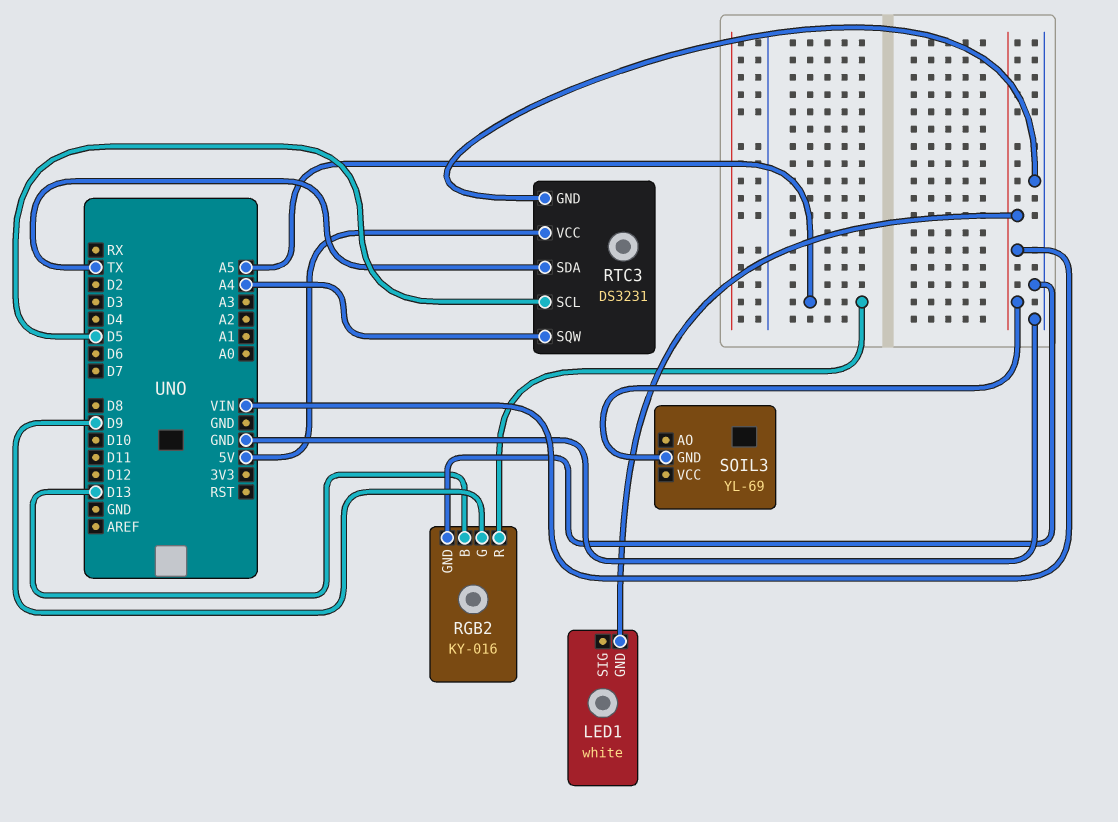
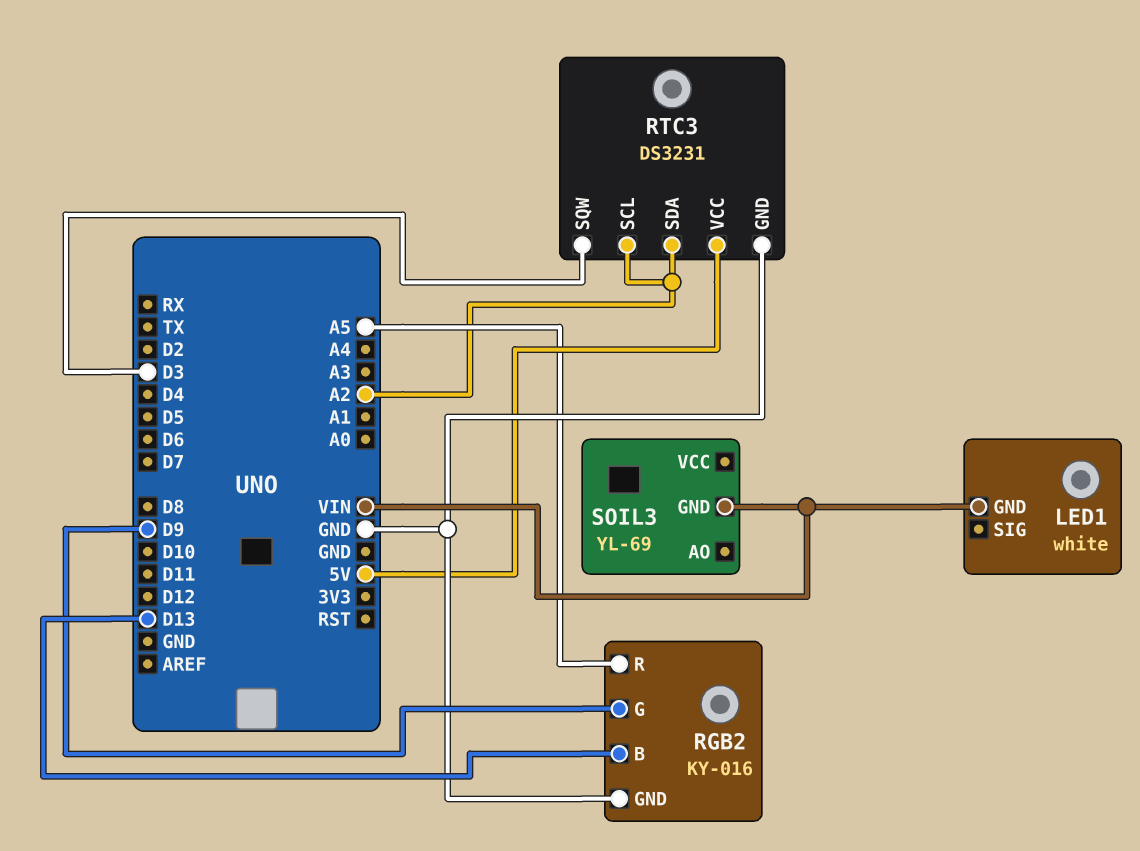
RTC3 pin SCL: D5 -> A2
RTC3 pin SDA: TX -> A2
RTC3 pin SQW: A4 -> D3

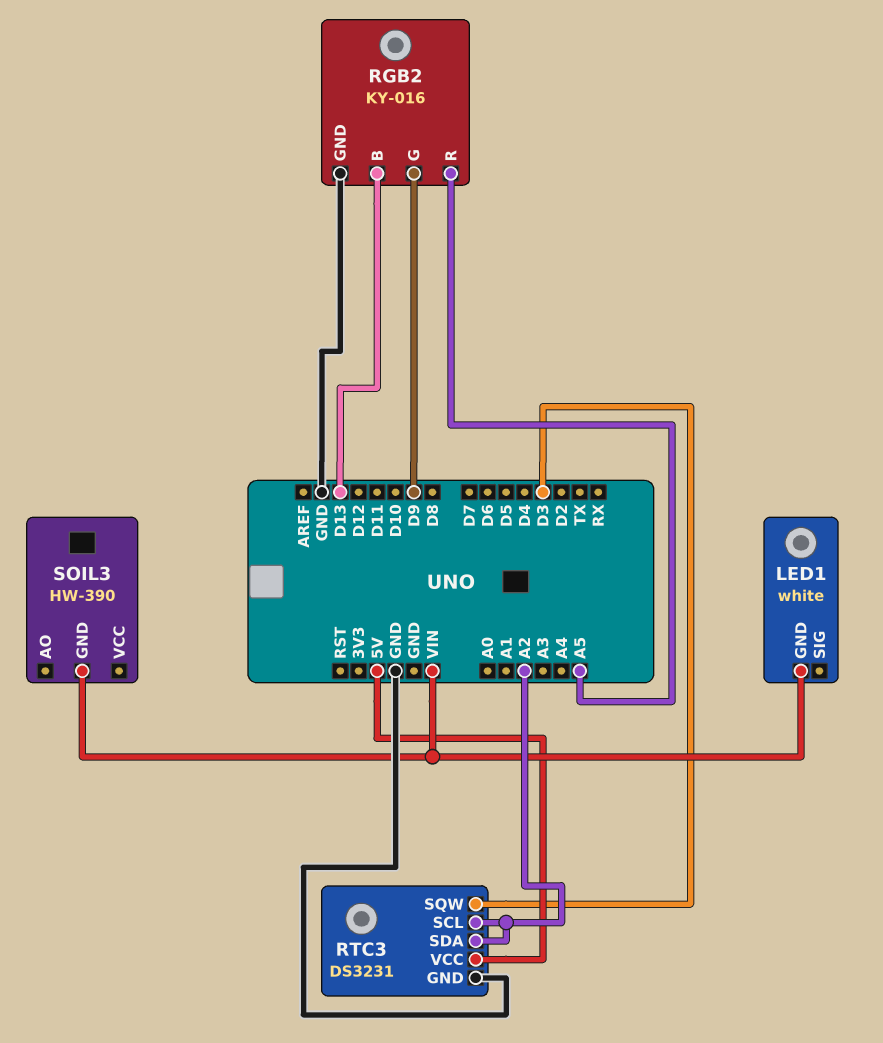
SOIL3: YL-69 -> HW-390

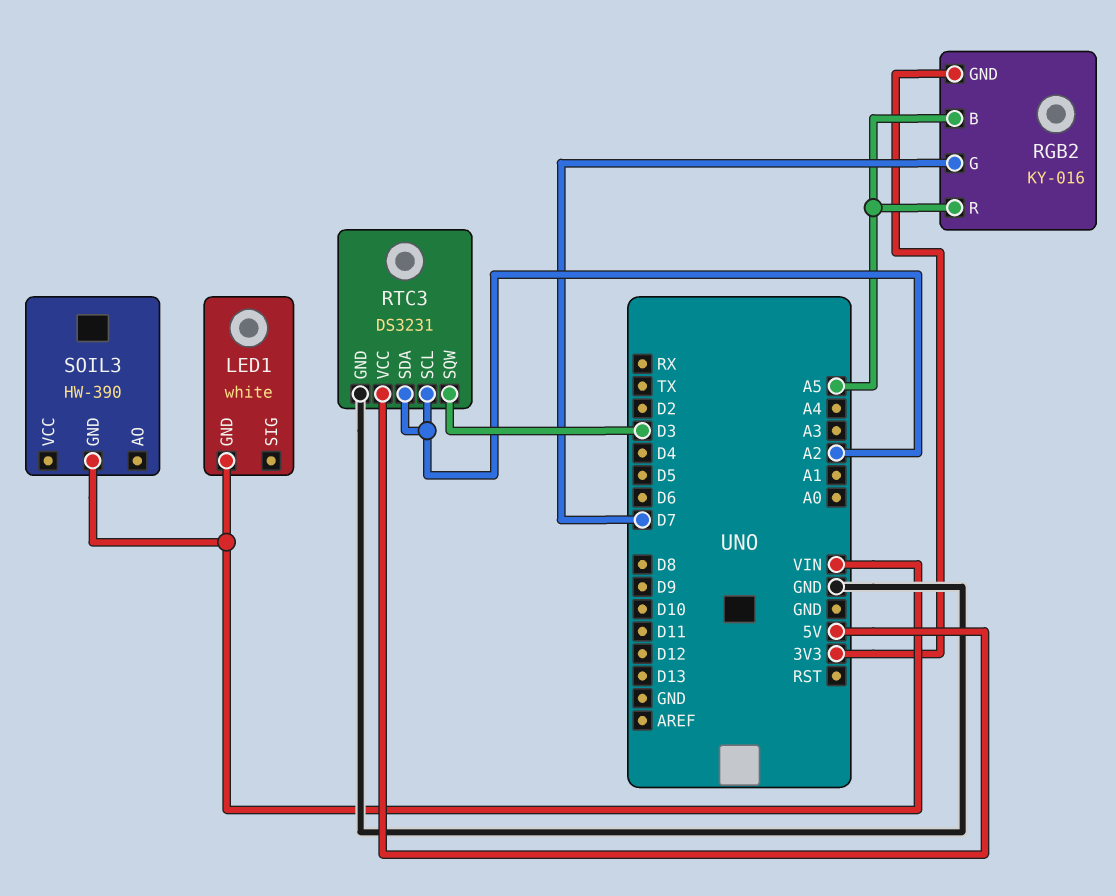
RGB2 pin B: D13 -> A5
RGB2 pin G: D9 -> D7
RGB2 pin GND: GND -> 3V3

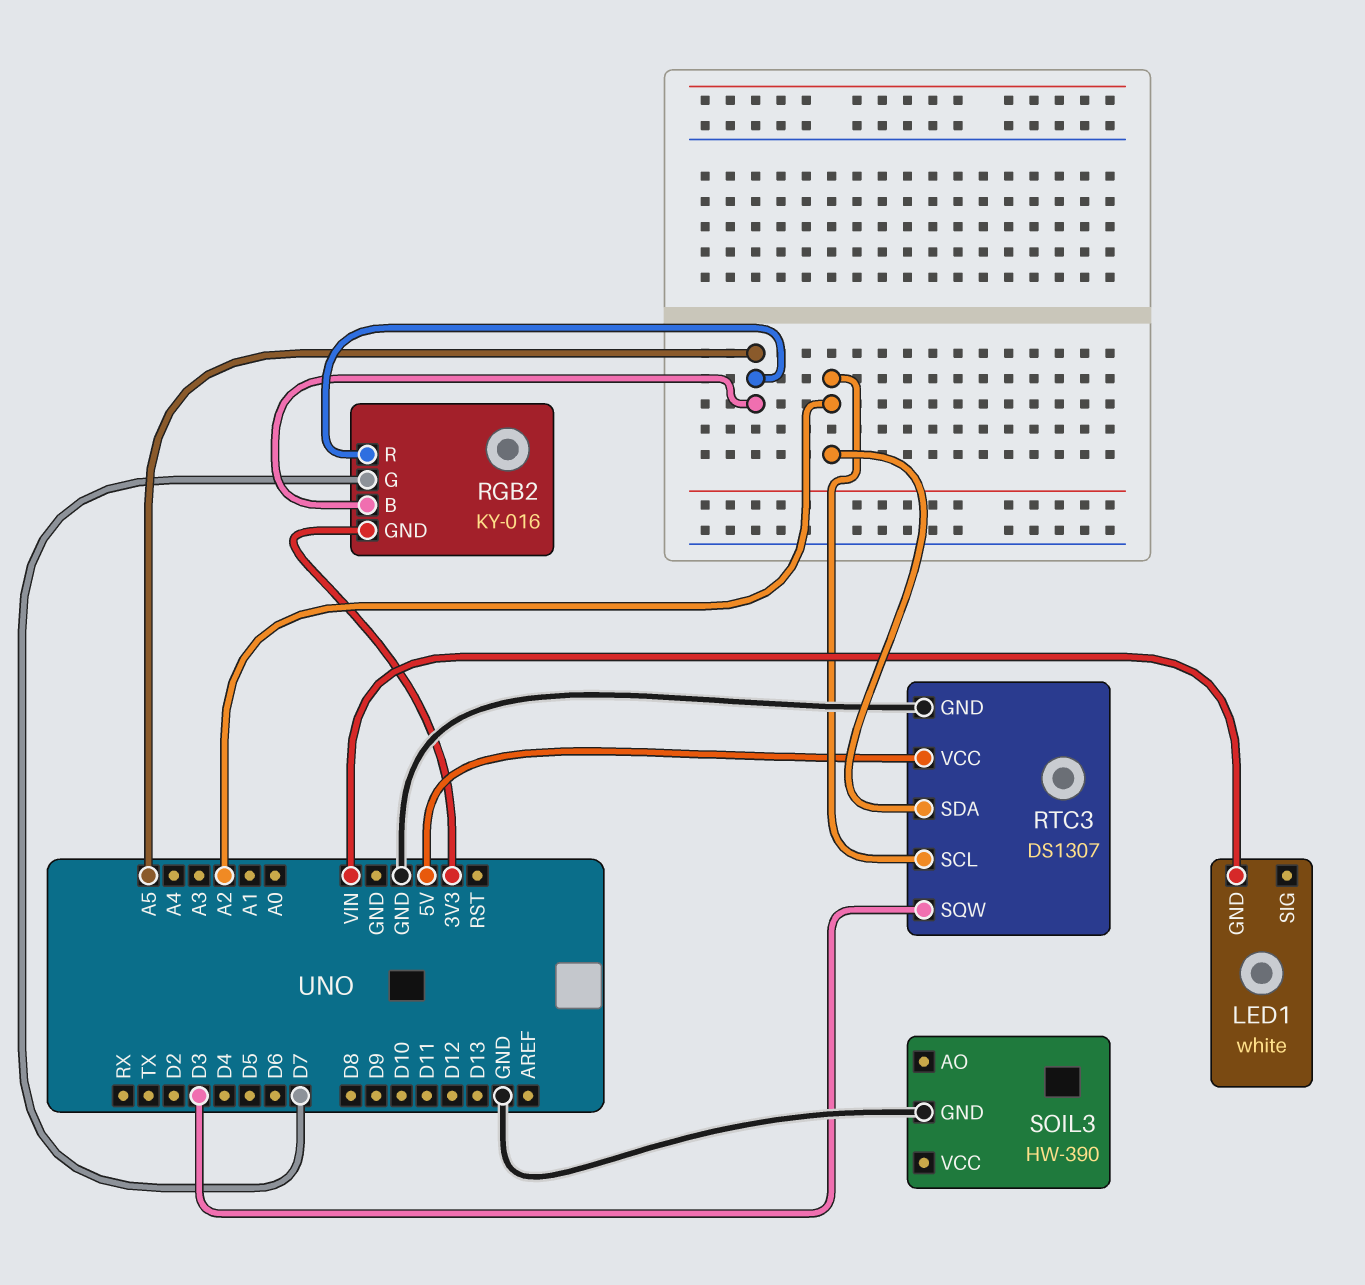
RTC3: DS3231 -> DS1307
SOIL3 pin GND: VIN -> GND

